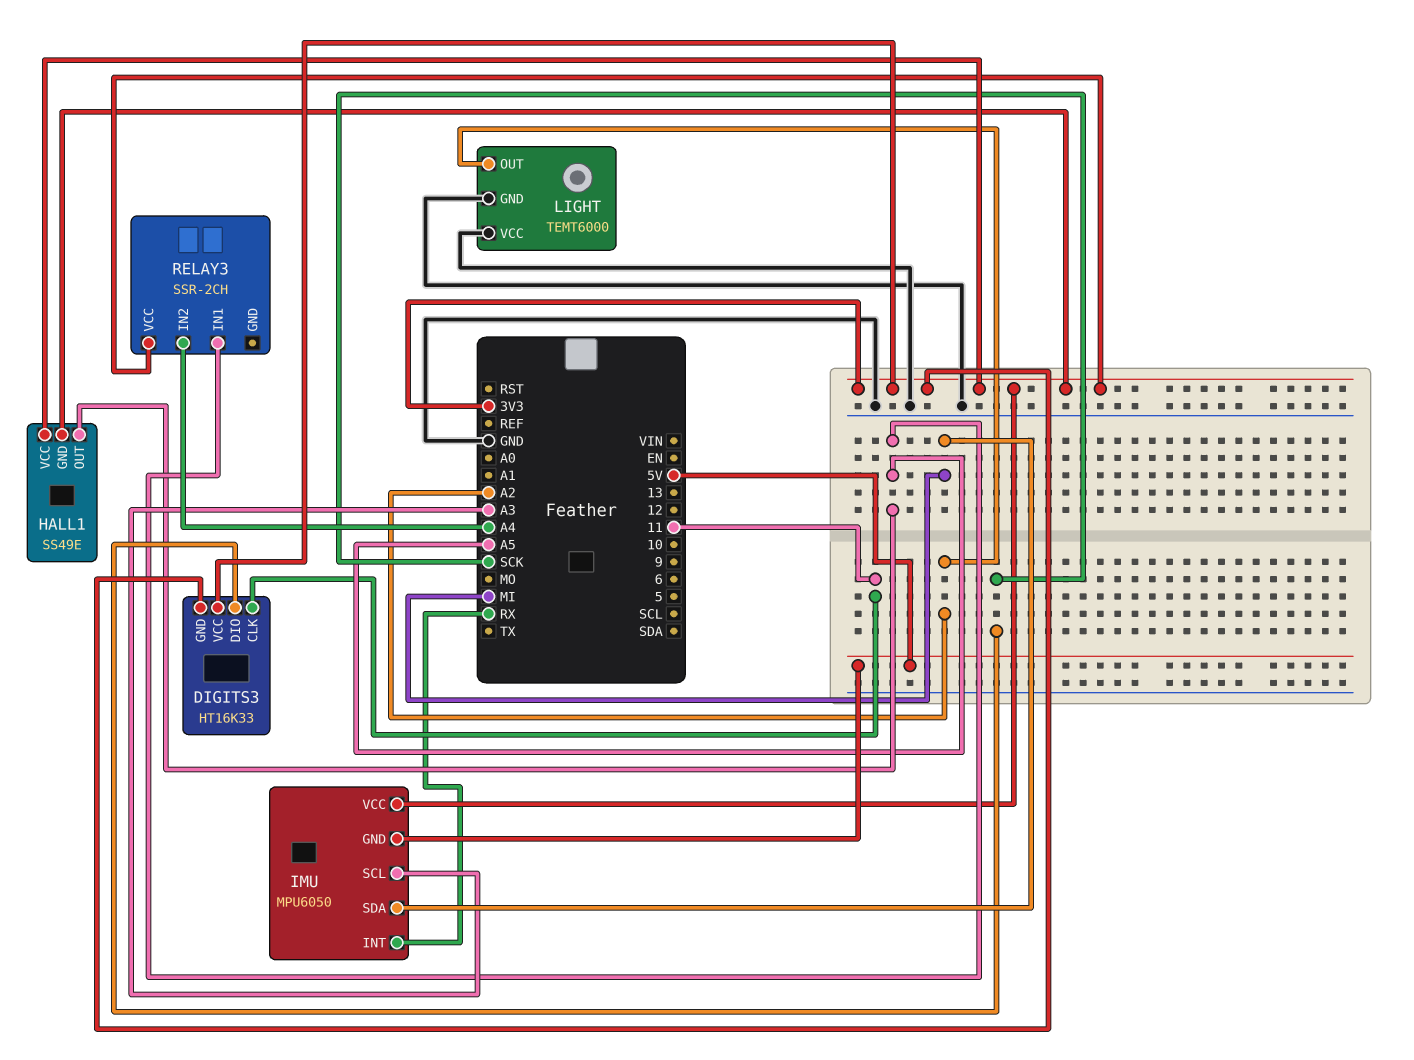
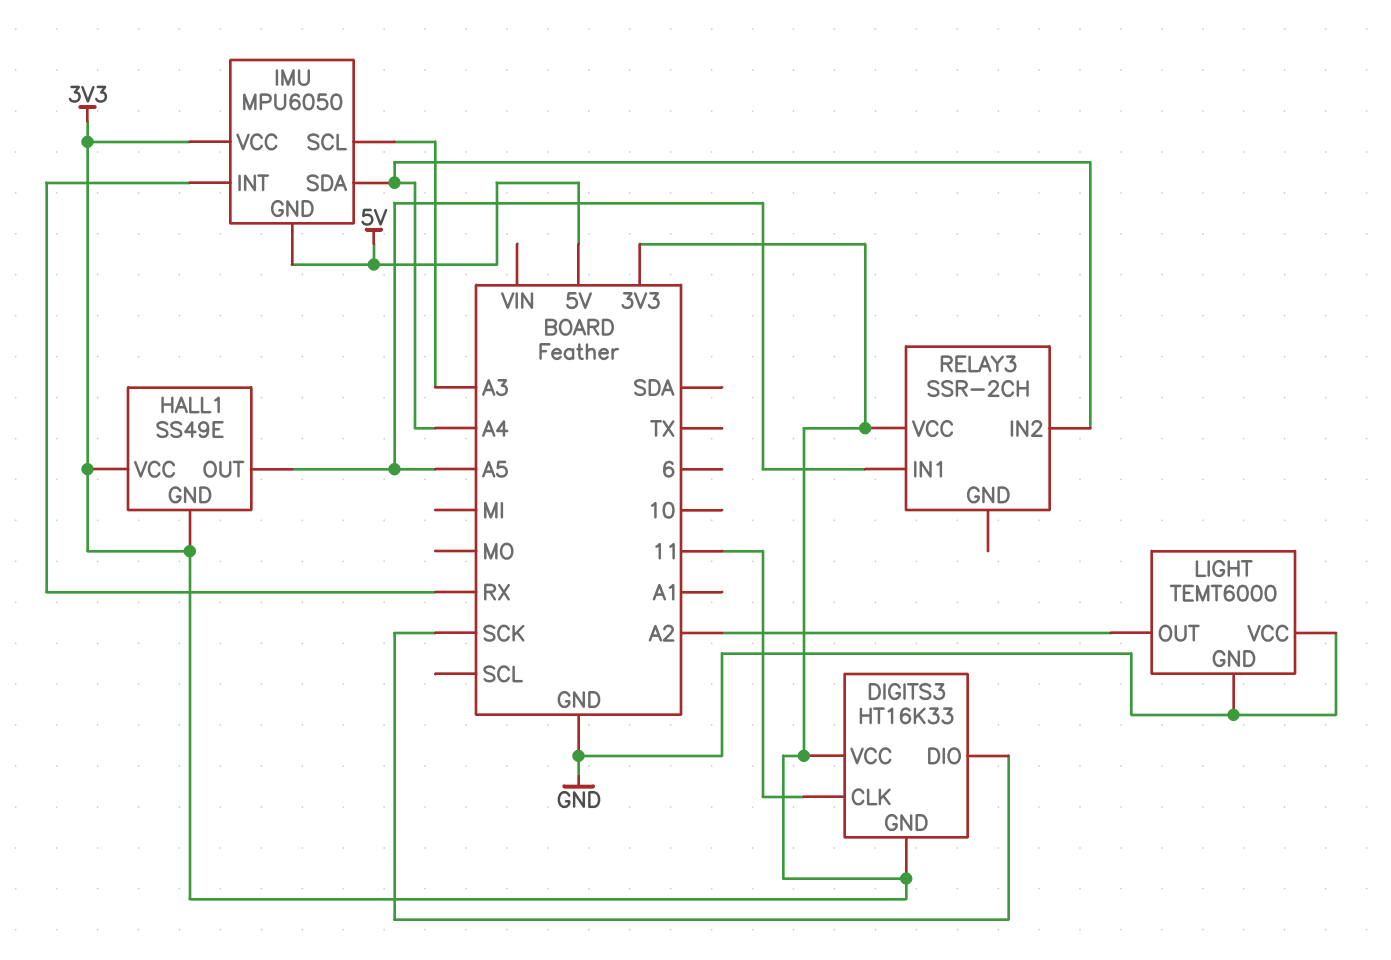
IMU pin SDA: MI -> A4

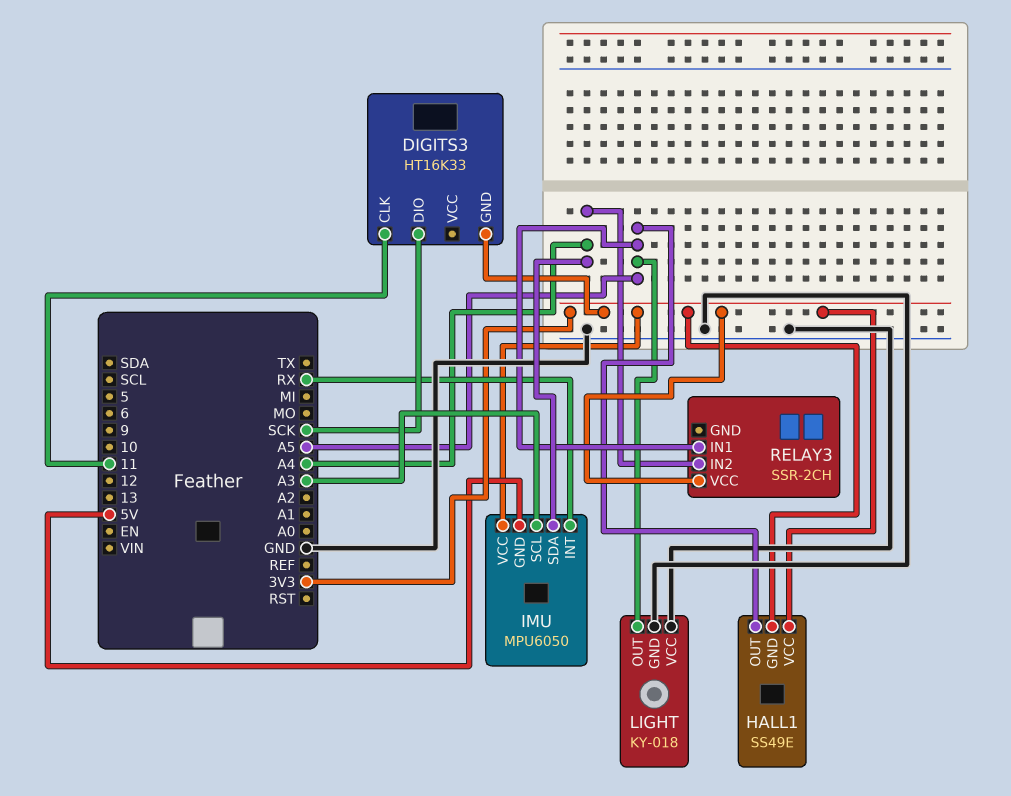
DIGITS3 pin VCC: 3V3 -> none
LIGHT: TEMT6000 -> KY-018
LIGHT pin OUT: A2 -> A5

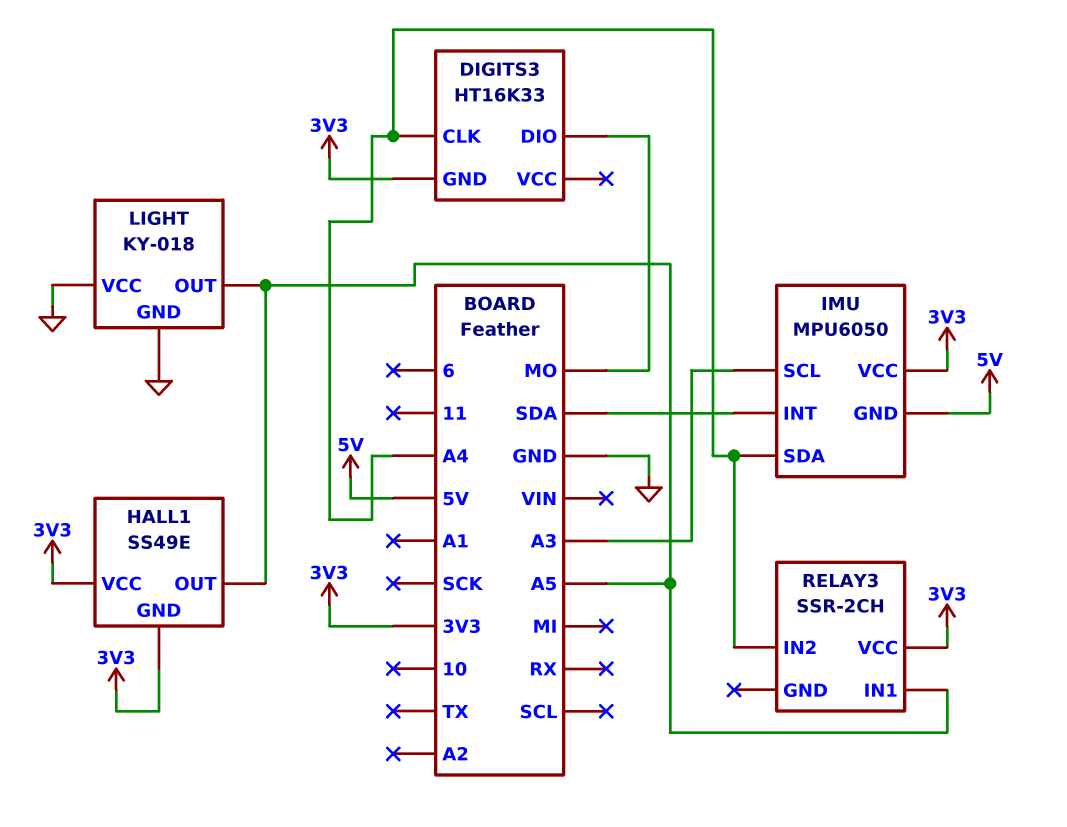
DIGITS3 pin CLK: 11 -> A4
DIGITS3 pin DIO: SCK -> MO
IMU pin INT: RX -> SDA

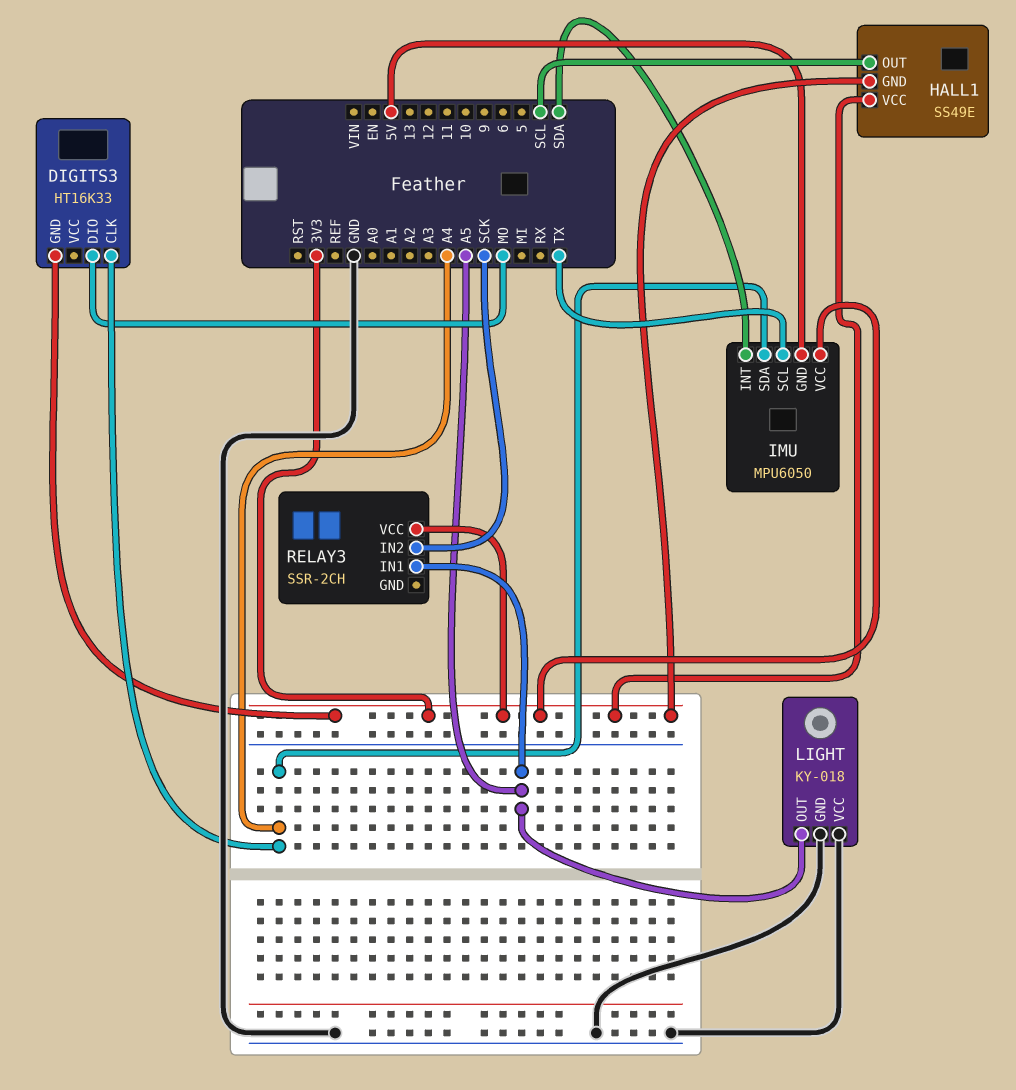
HALL1 pin OUT: A5 -> SCL
IMU pin SCL: A3 -> TX
RELAY3 pin IN2: A4 -> SCK

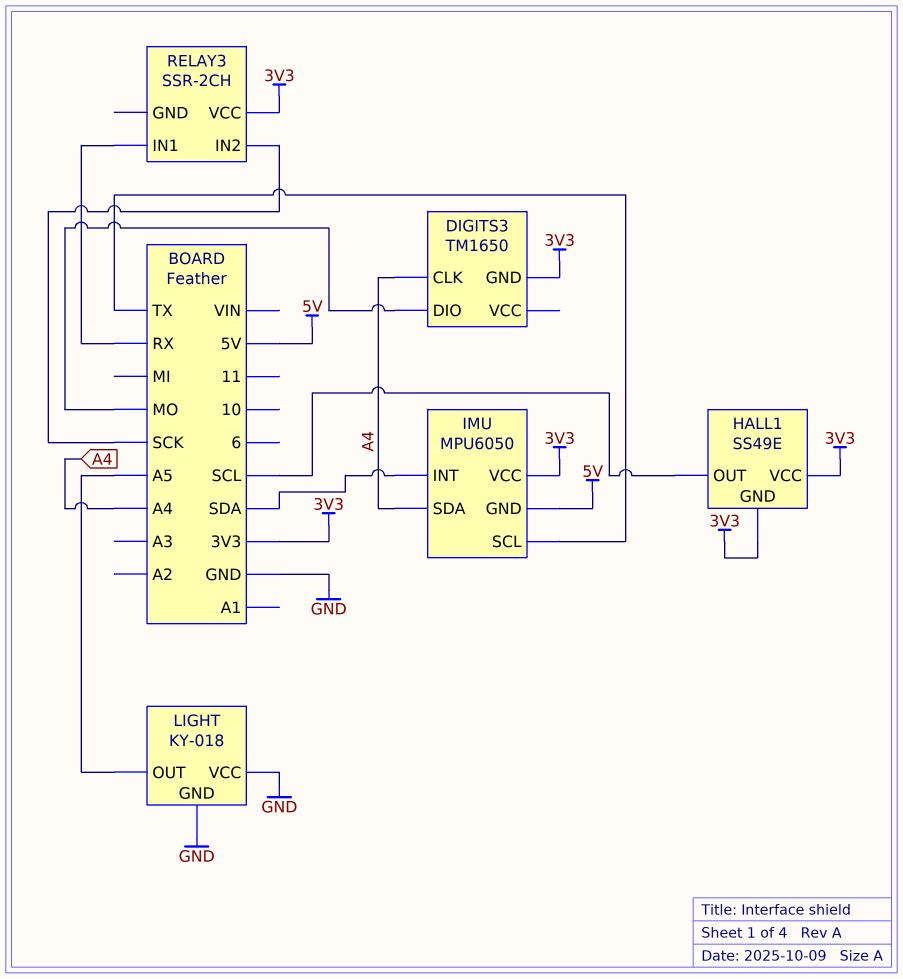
DIGITS3: HT16K33 -> TM1650
RELAY3 pin IN1: A5 -> RX

